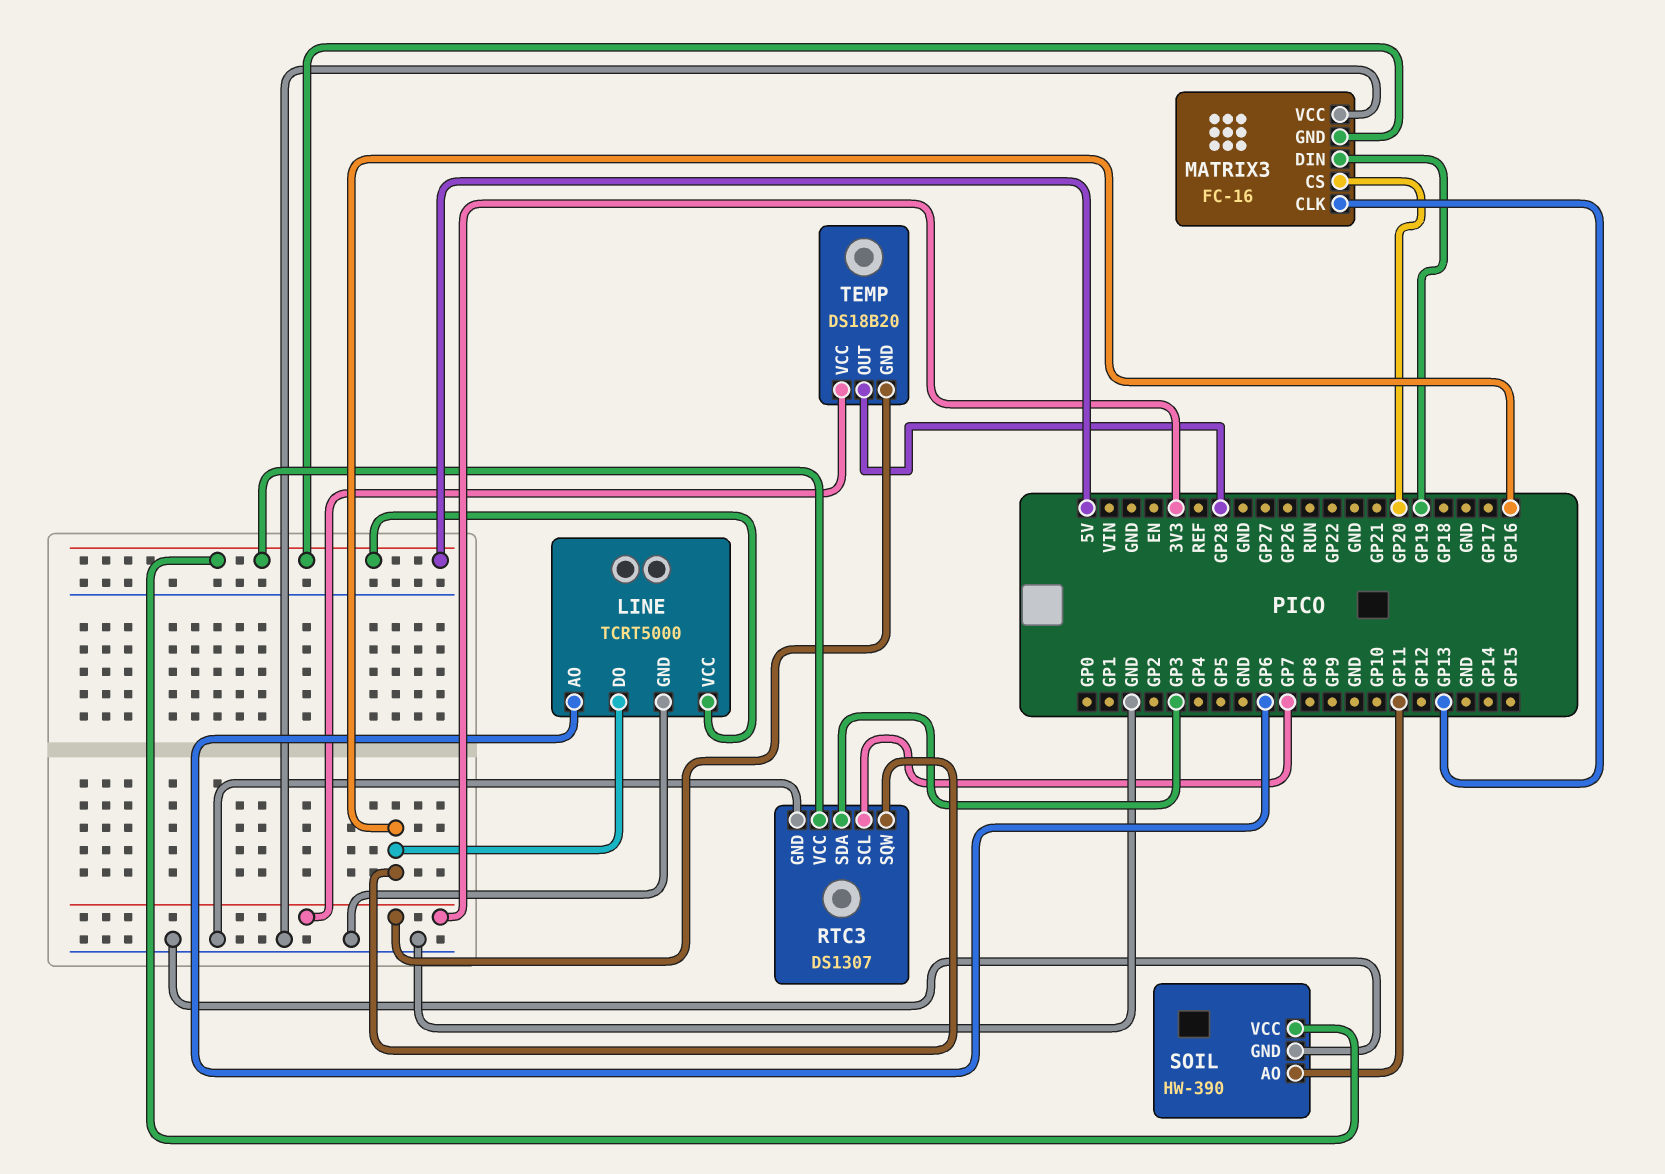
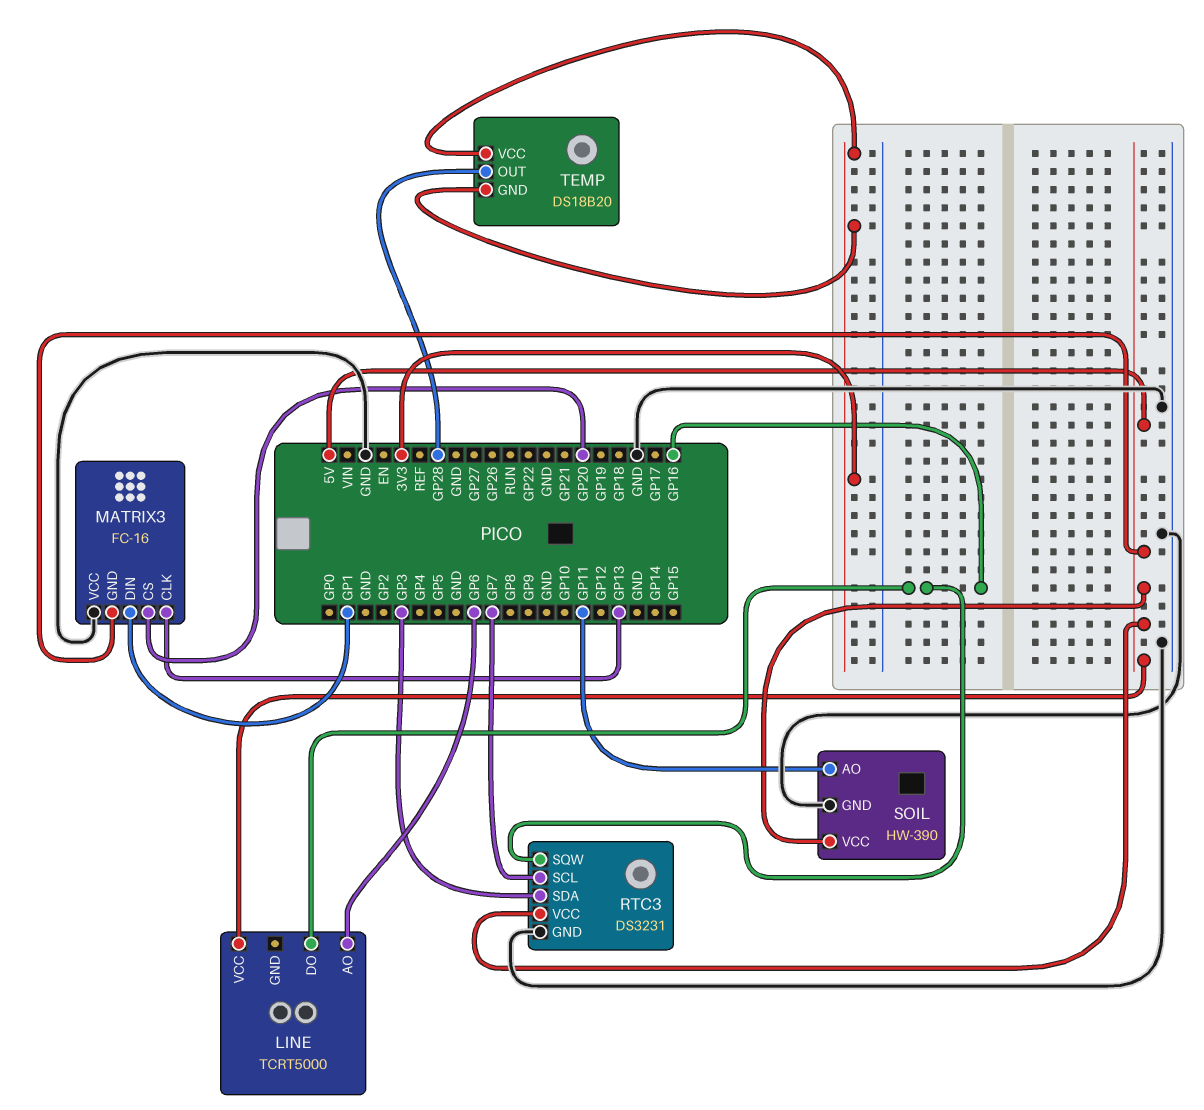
LINE pin GND: GND -> none
MATRIX3 pin DIN: GP19 -> GP1
RTC3: DS1307 -> DS3231

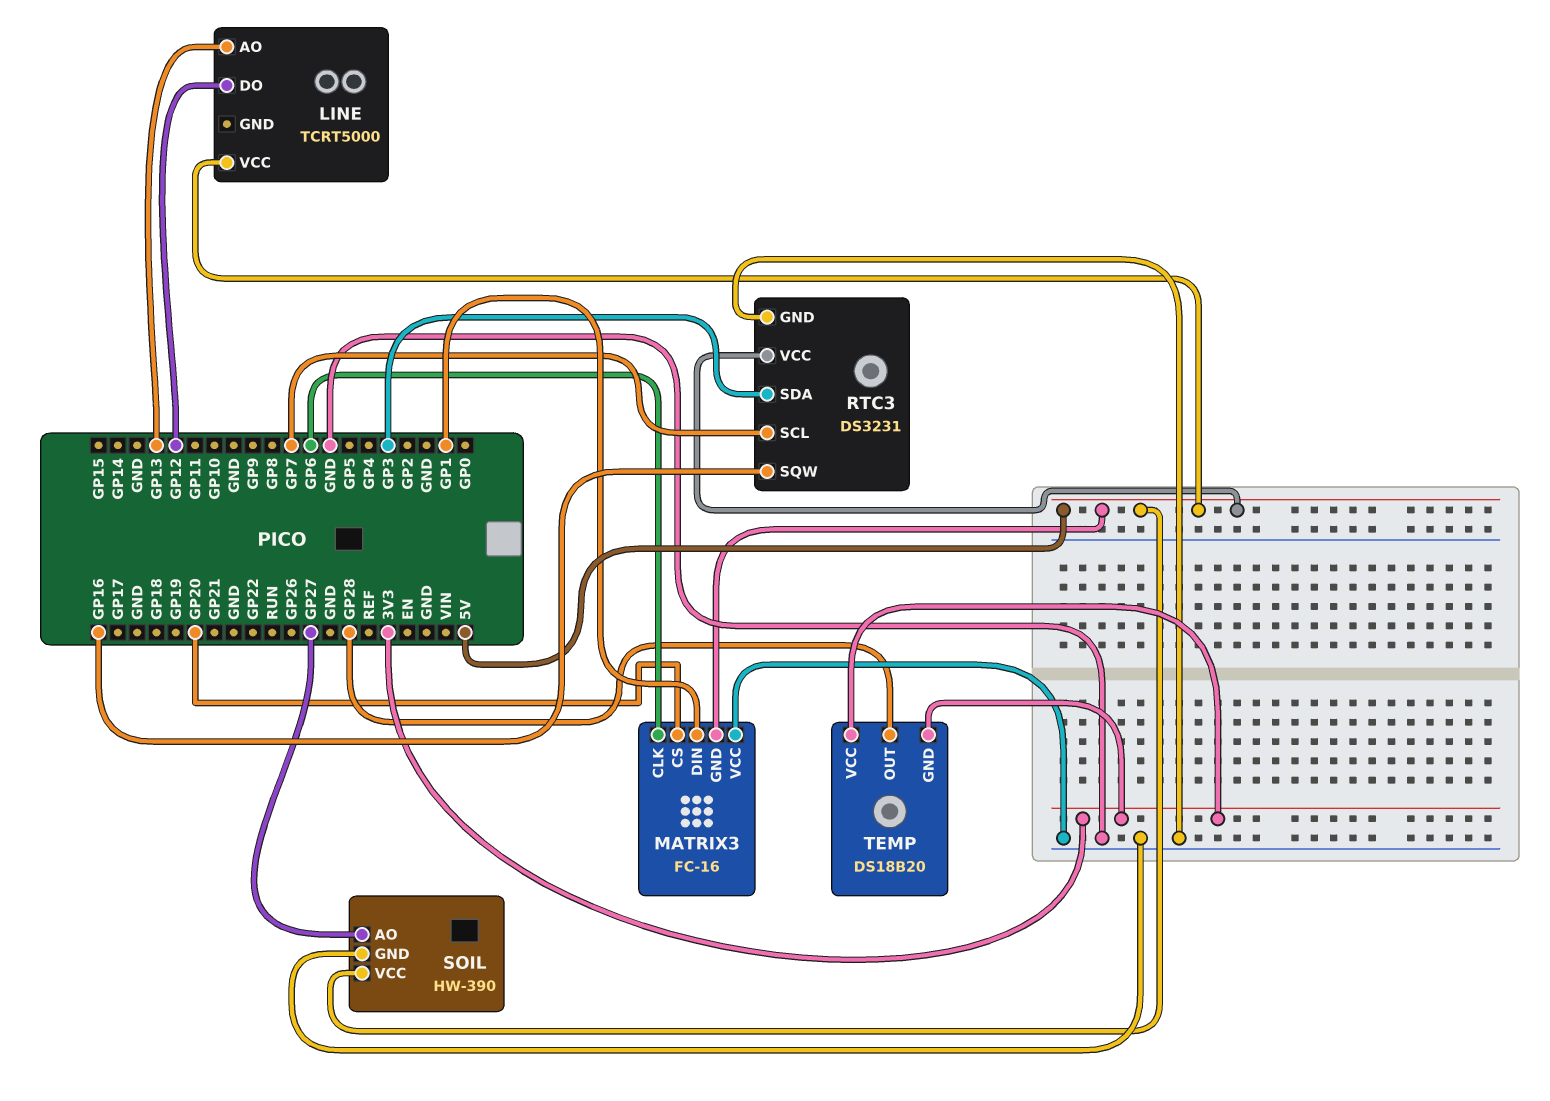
LINE pin AO: GP6 -> GP13
LINE pin DO: GP16 -> GP12
MATRIX3 pin CLK: GP13 -> GP6
SOIL pin AO: GP11 -> GP27

